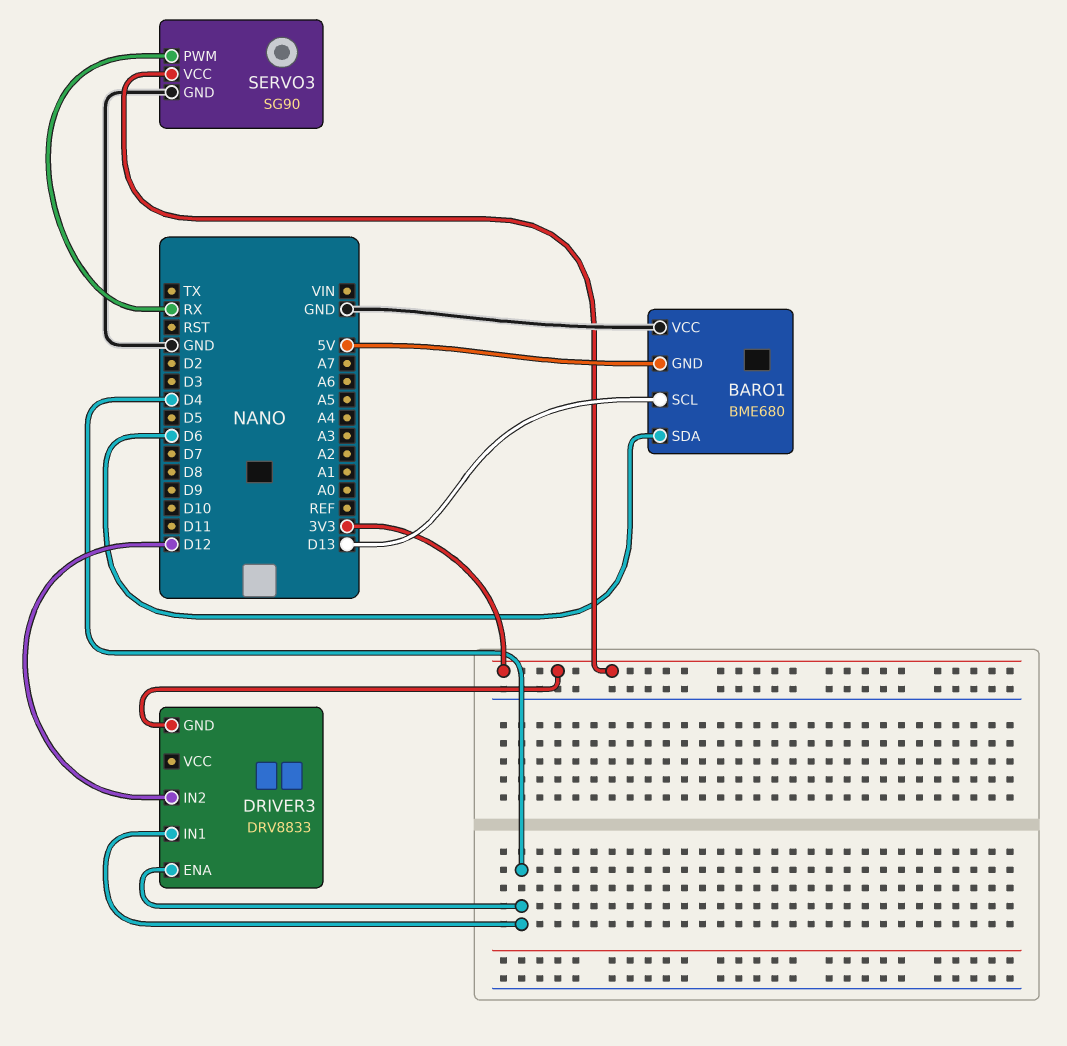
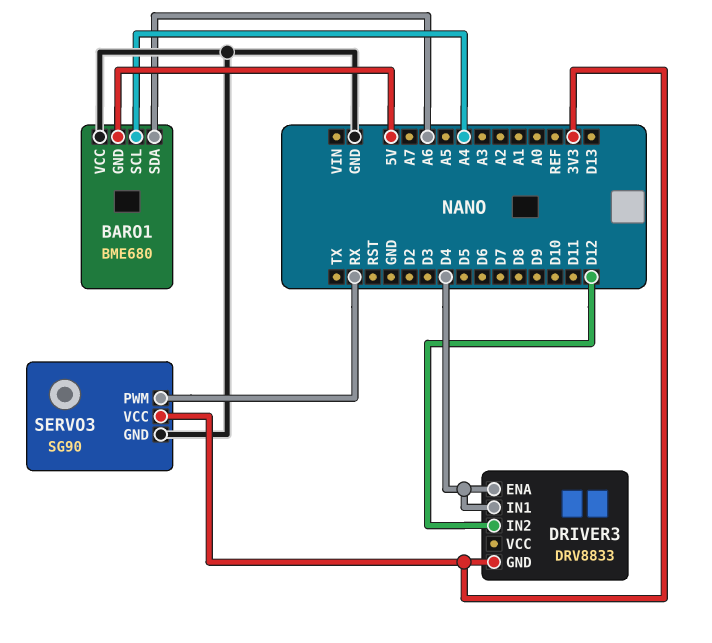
BARO1 pin SCL: D13 -> A4
BARO1 pin SDA: D6 -> A6

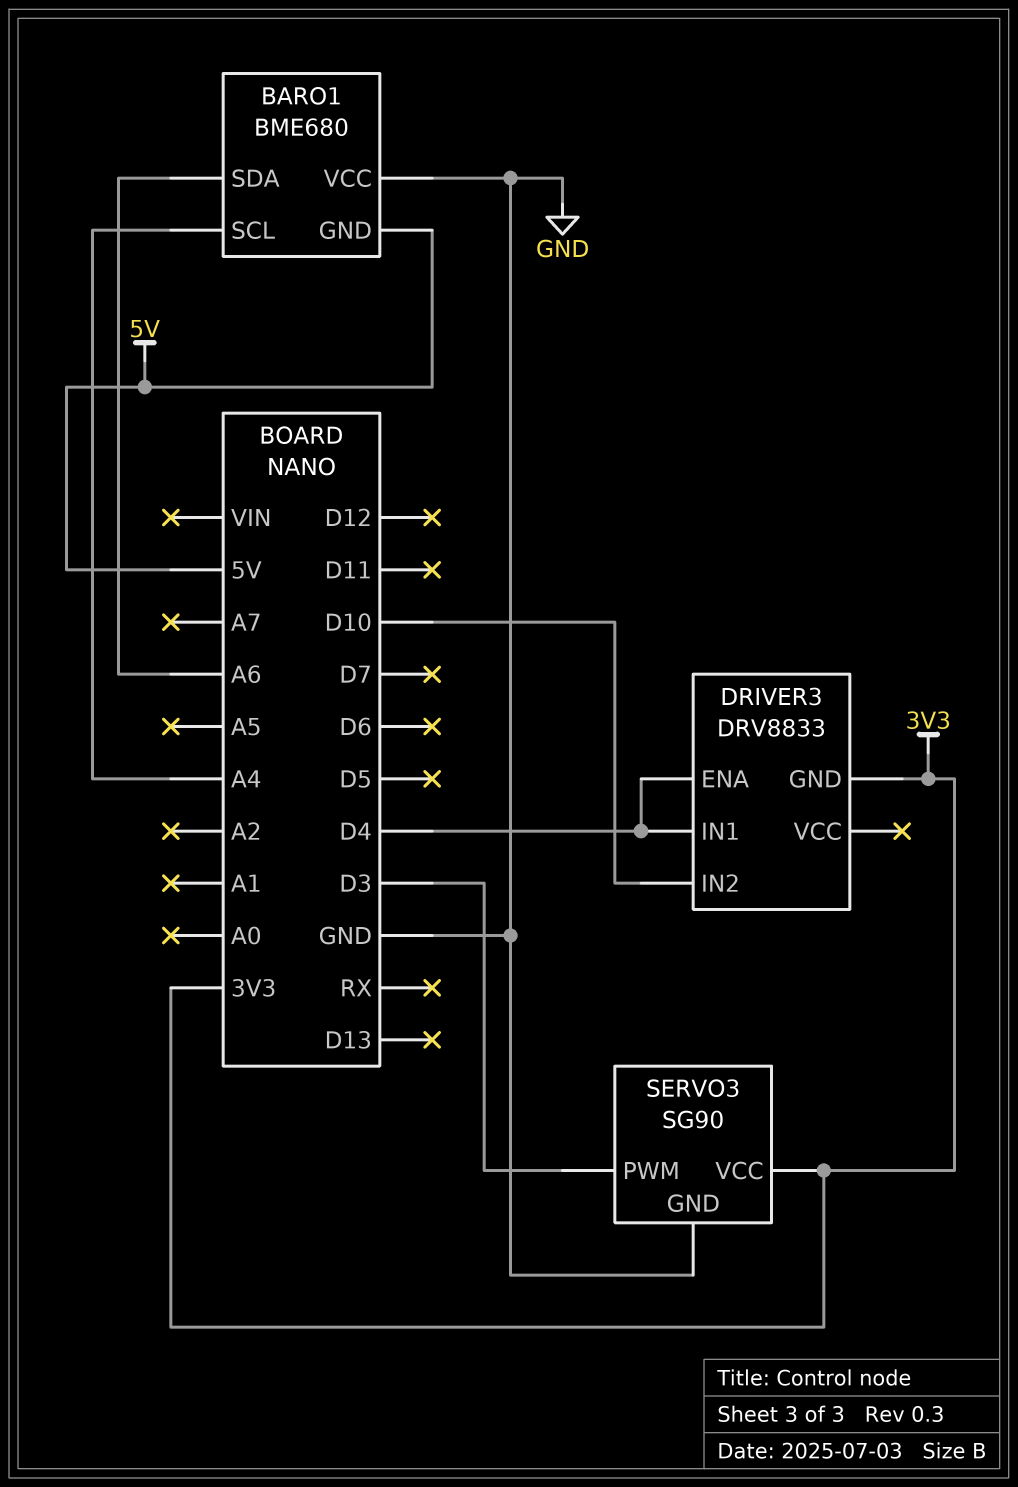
DRIVER3 pin IN2: D12 -> D10
SERVO3 pin PWM: RX -> D3

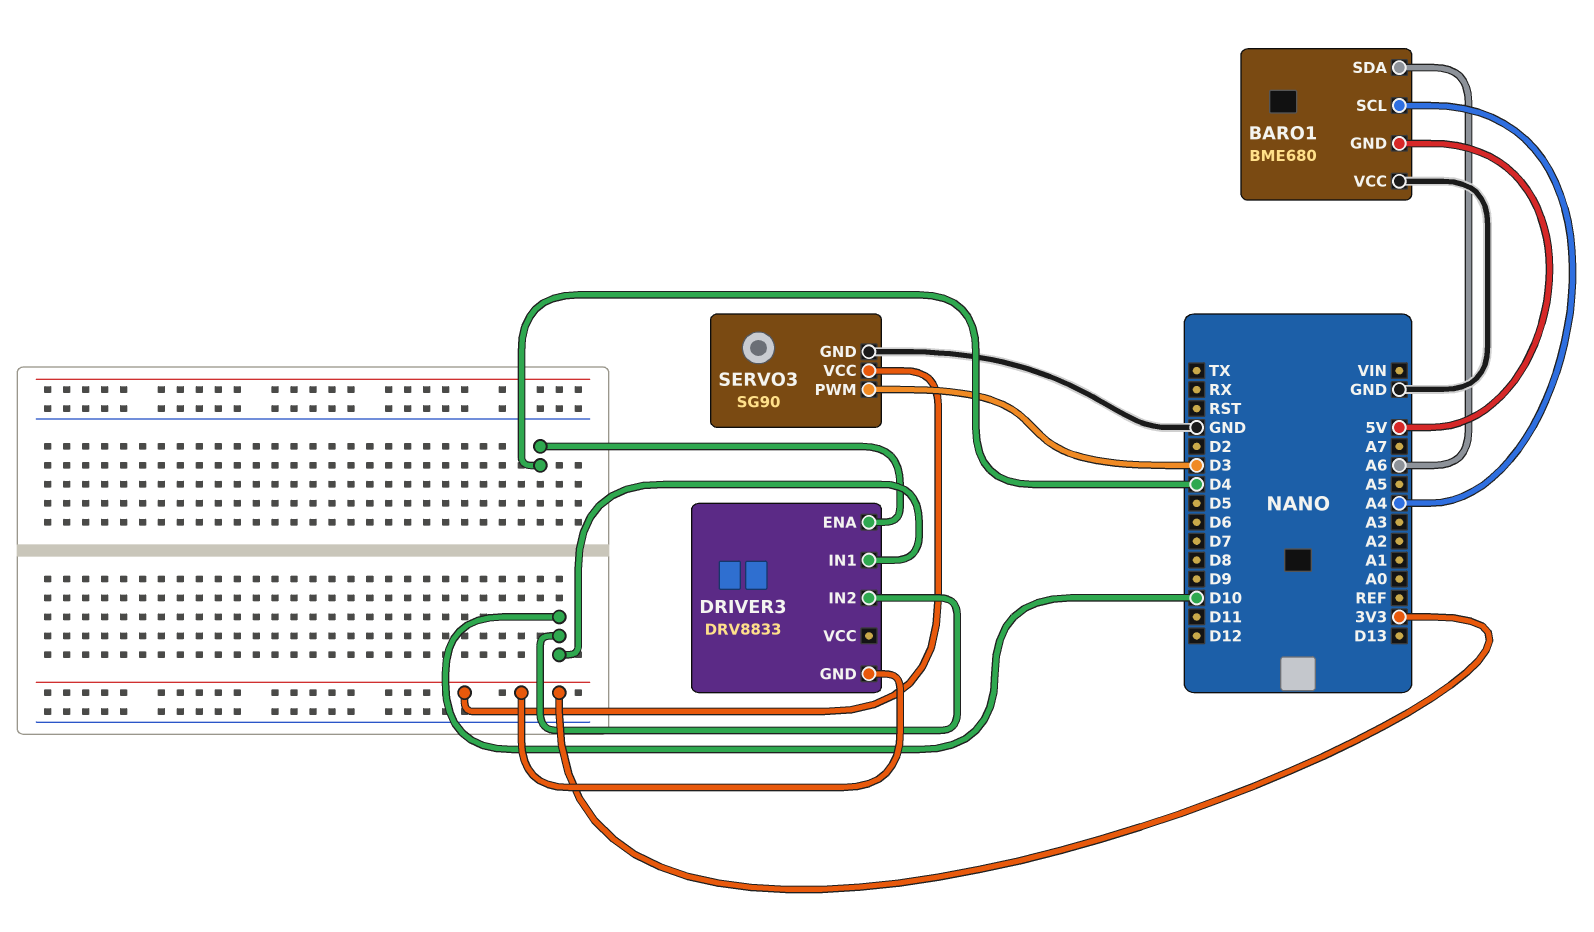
DRIVER3 pin IN1: D4 -> D10

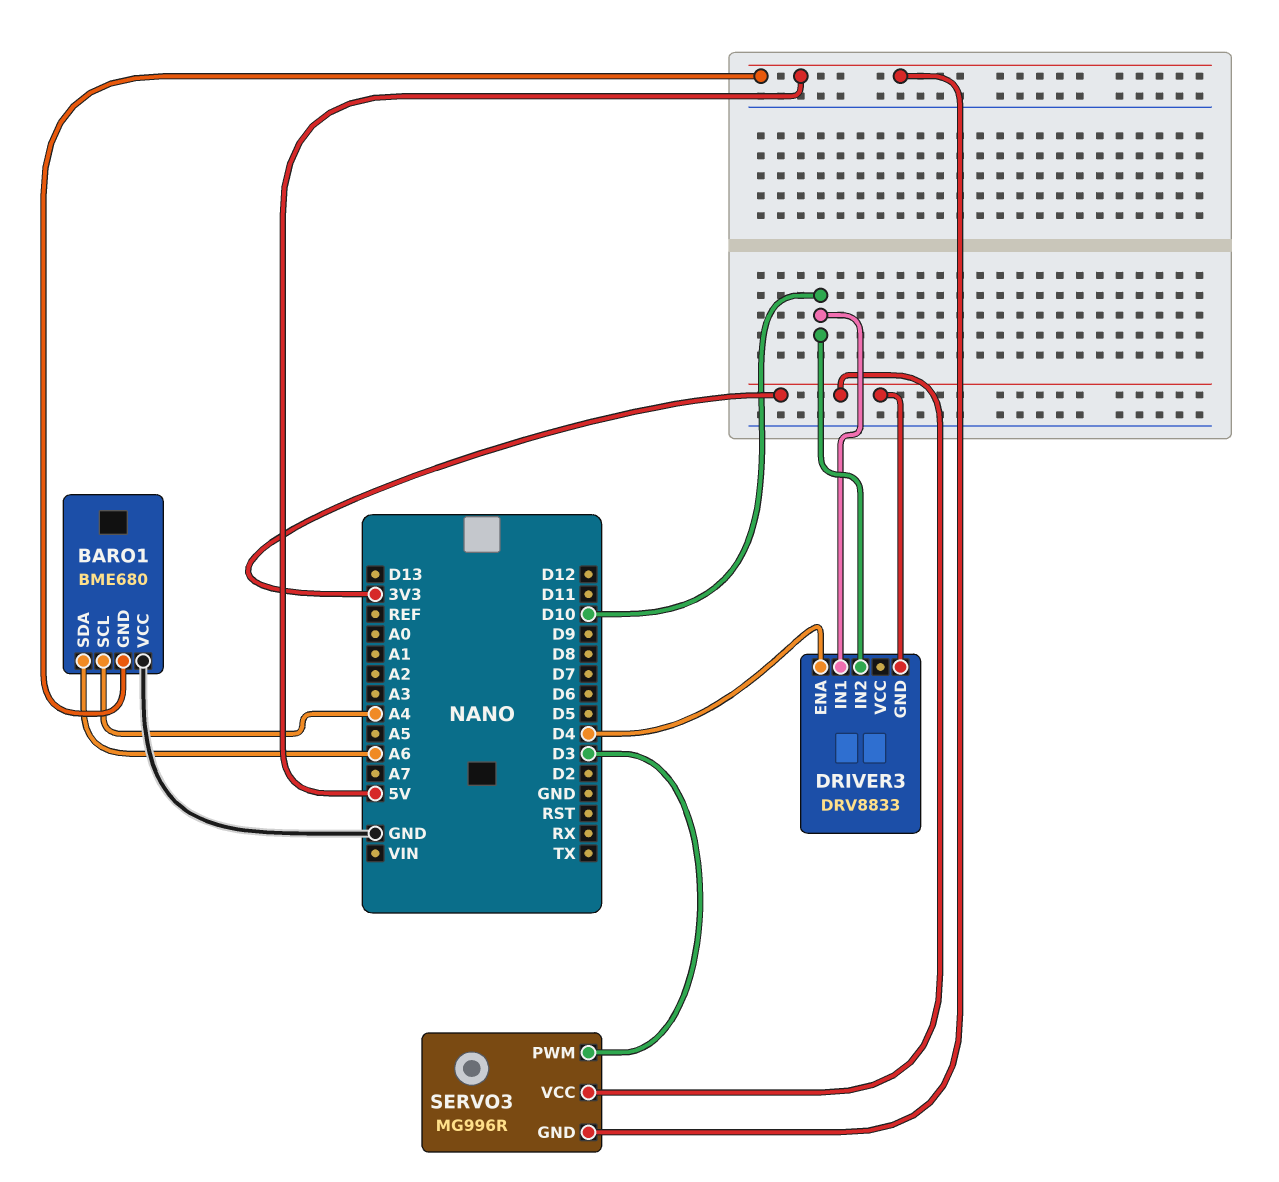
SERVO3: SG90 -> MG996R
SERVO3 pin GND: GND -> 5V

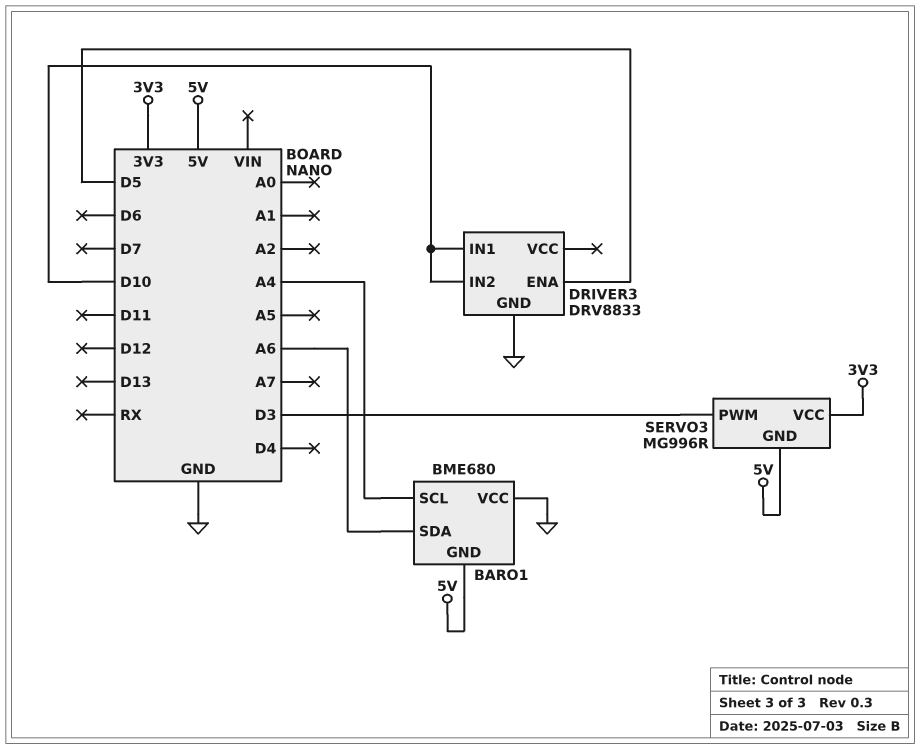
DRIVER3 pin ENA: D4 -> D5
DRIVER3 pin GND: 3V3 -> GND

